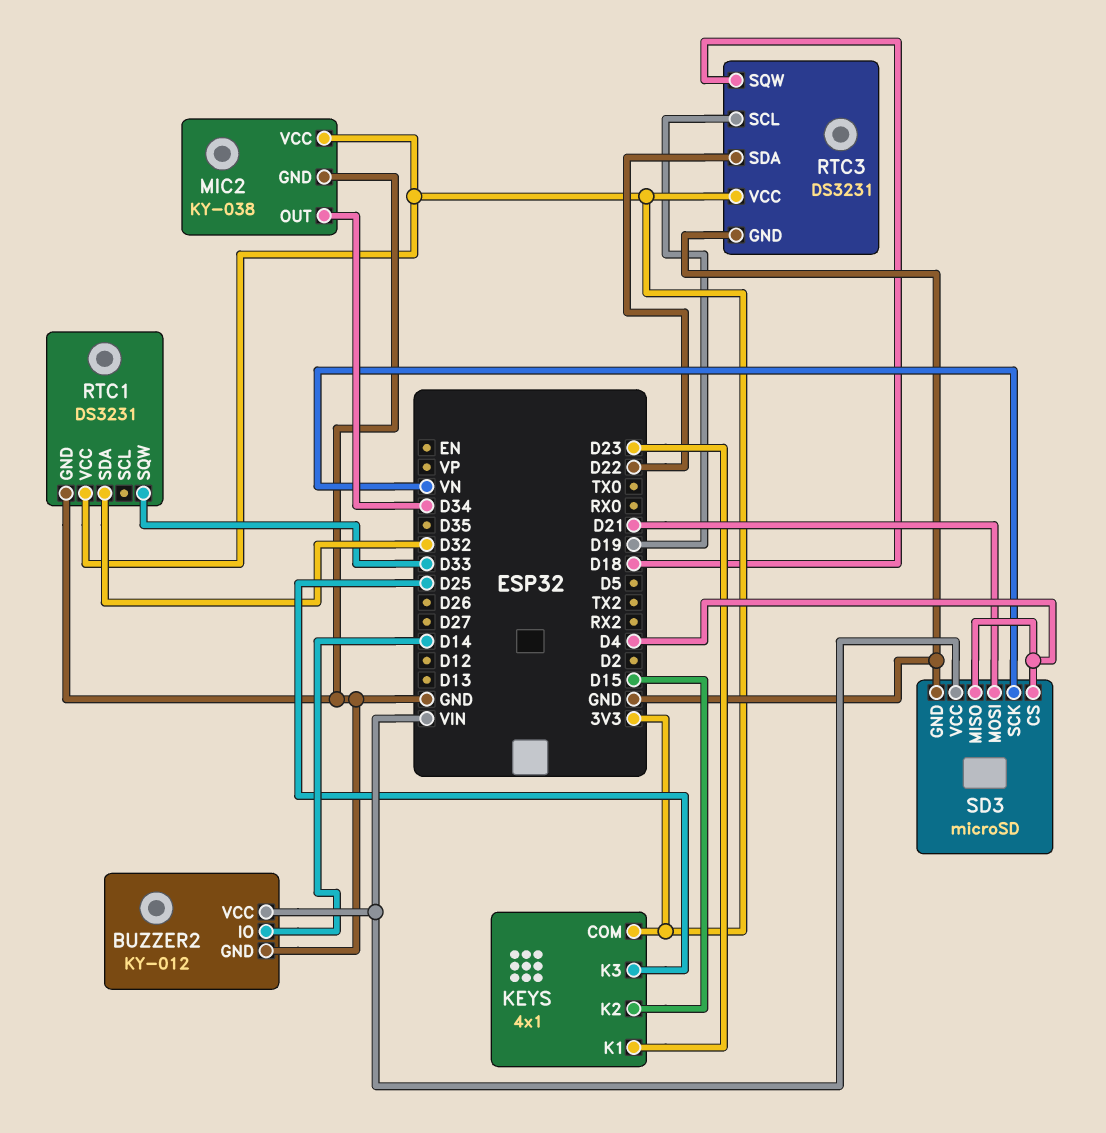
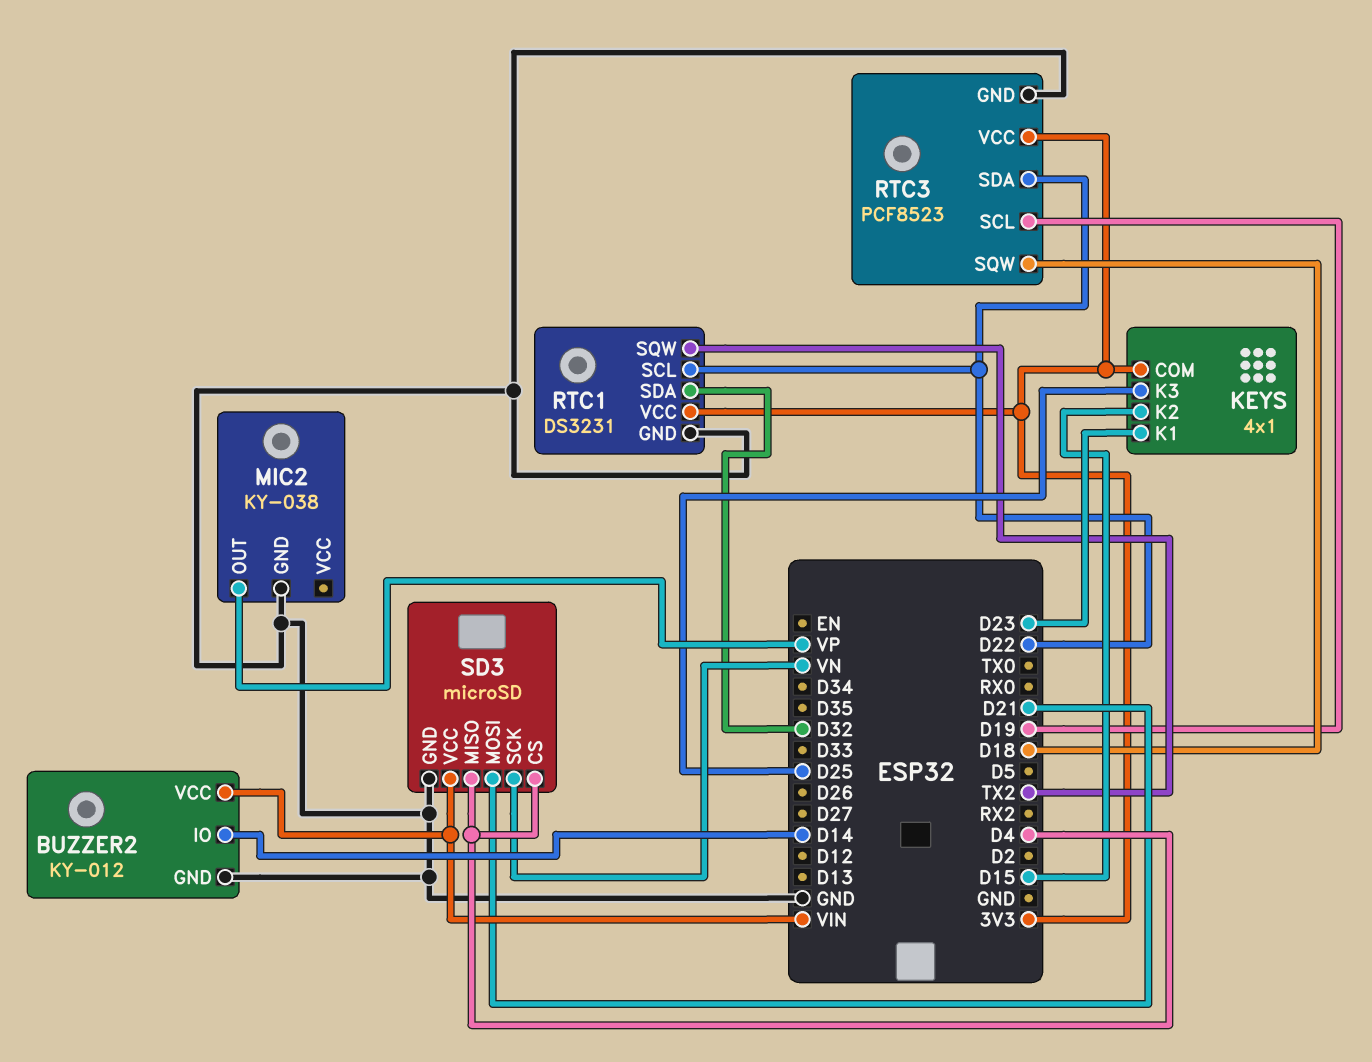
MIC2 pin OUT: D34 -> VP
MIC2 pin VCC: 3V3 -> none
RTC1 pin SCL: none -> D22
RTC1 pin SQW: D33 -> TX2
RTC3: DS3231 -> PCF8523

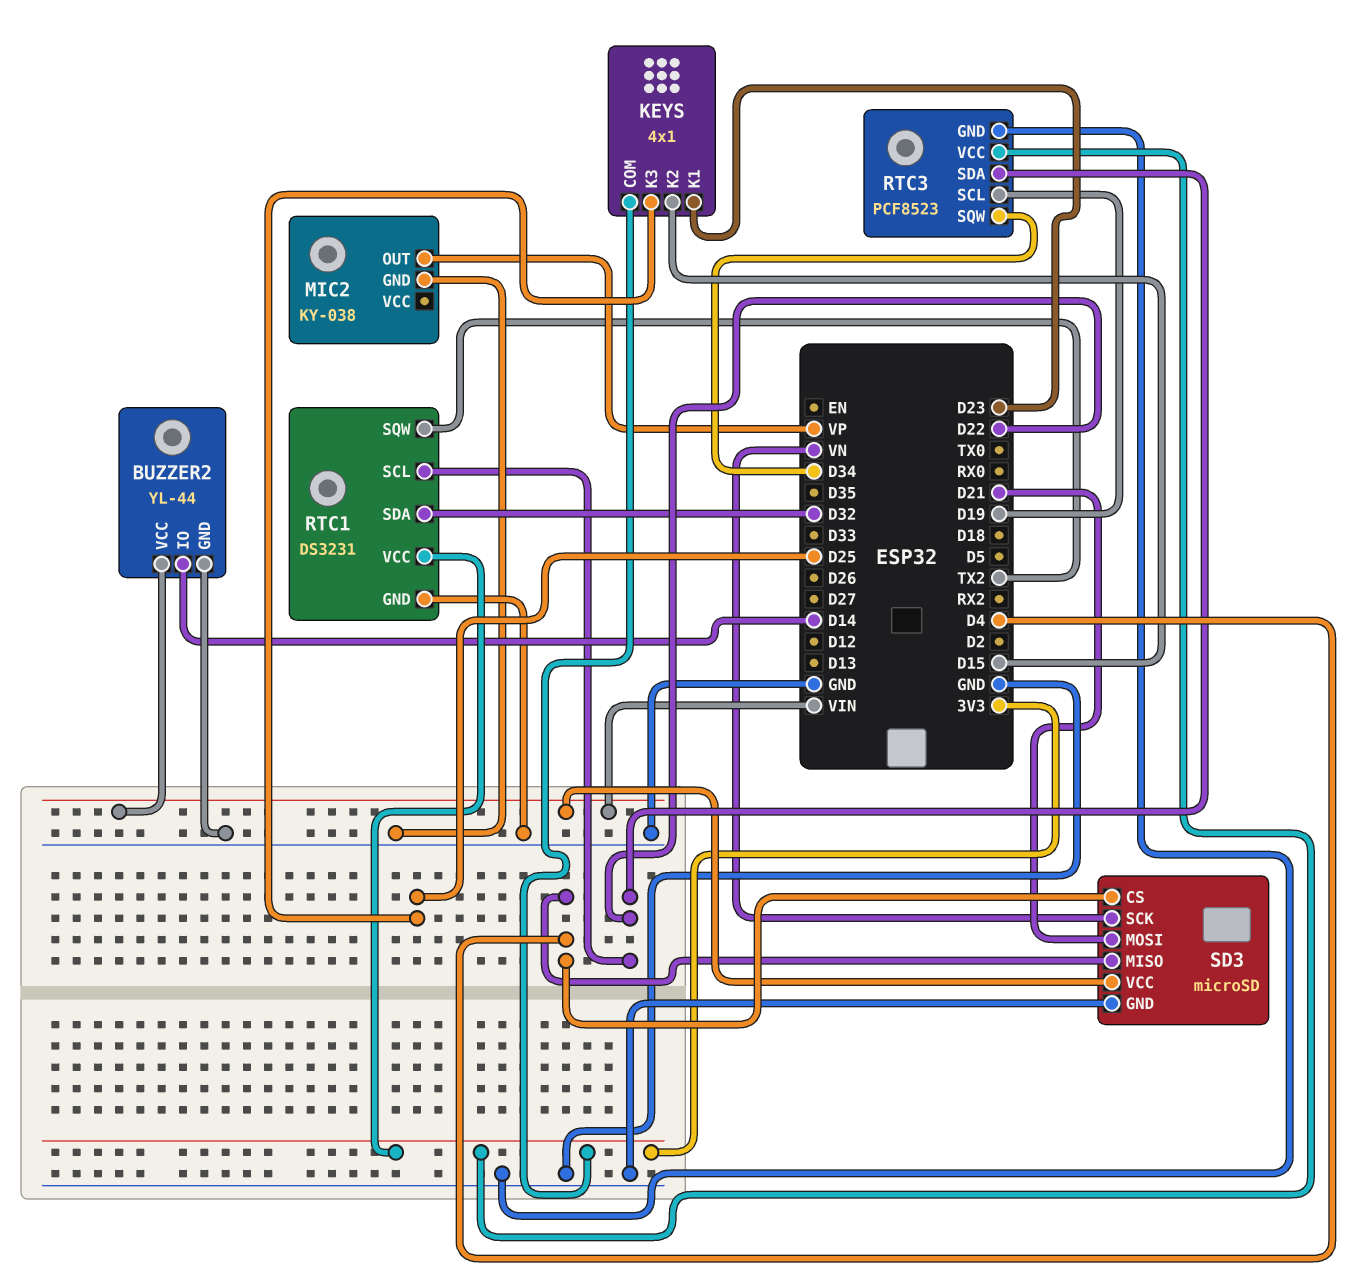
BUZZER2: KY-012 -> YL-44
RTC3 pin SQW: D18 -> D34

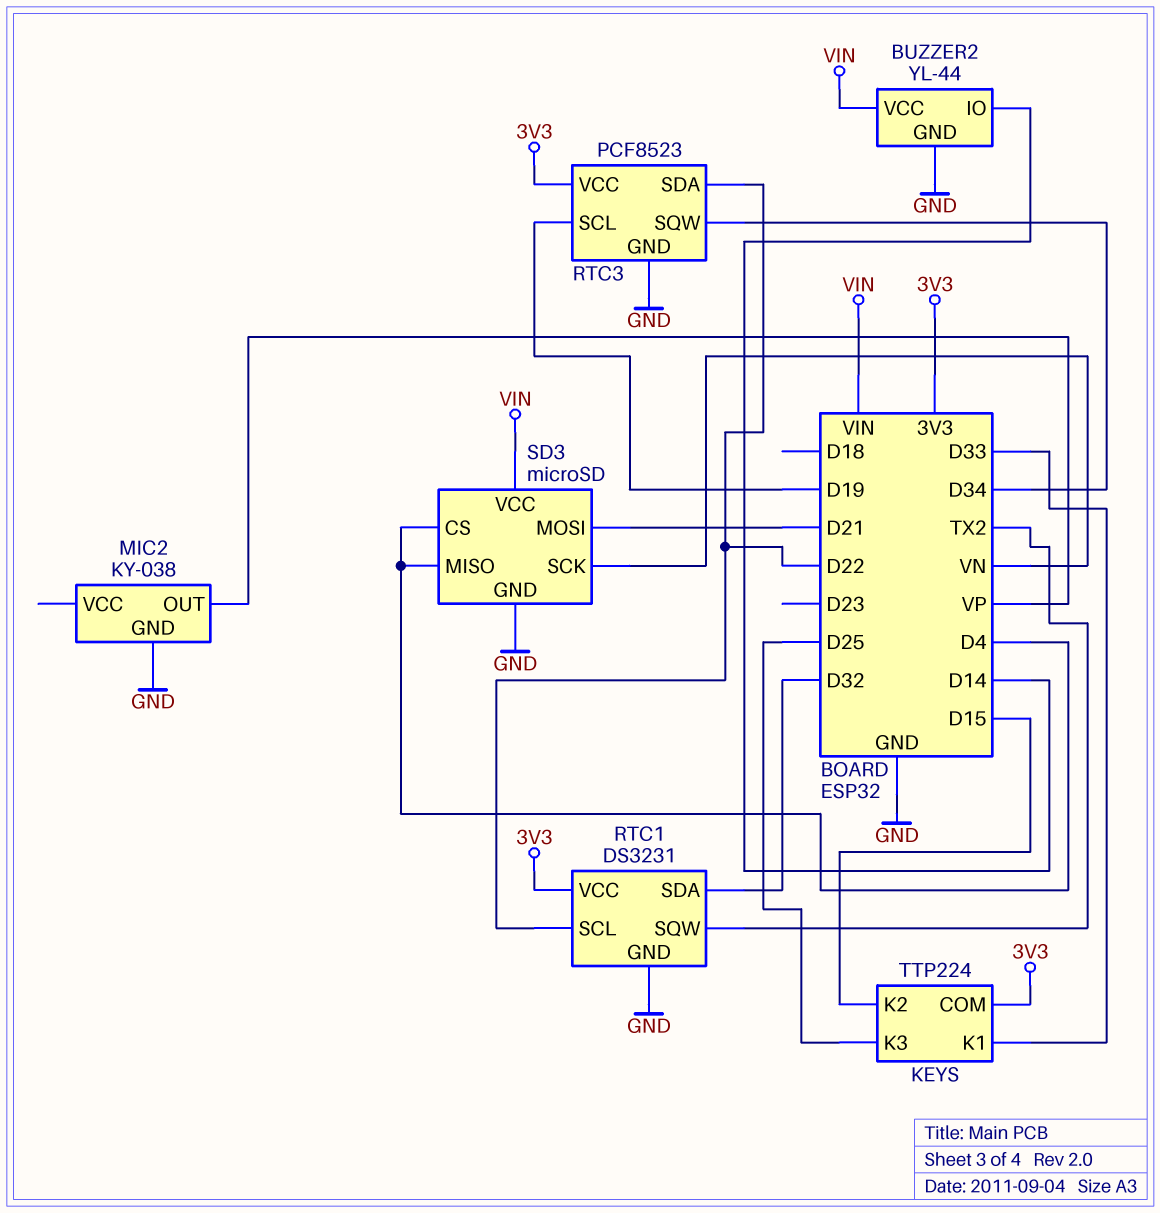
KEYS: 4x1 -> TTP224
KEYS pin K1: D23 -> D33

